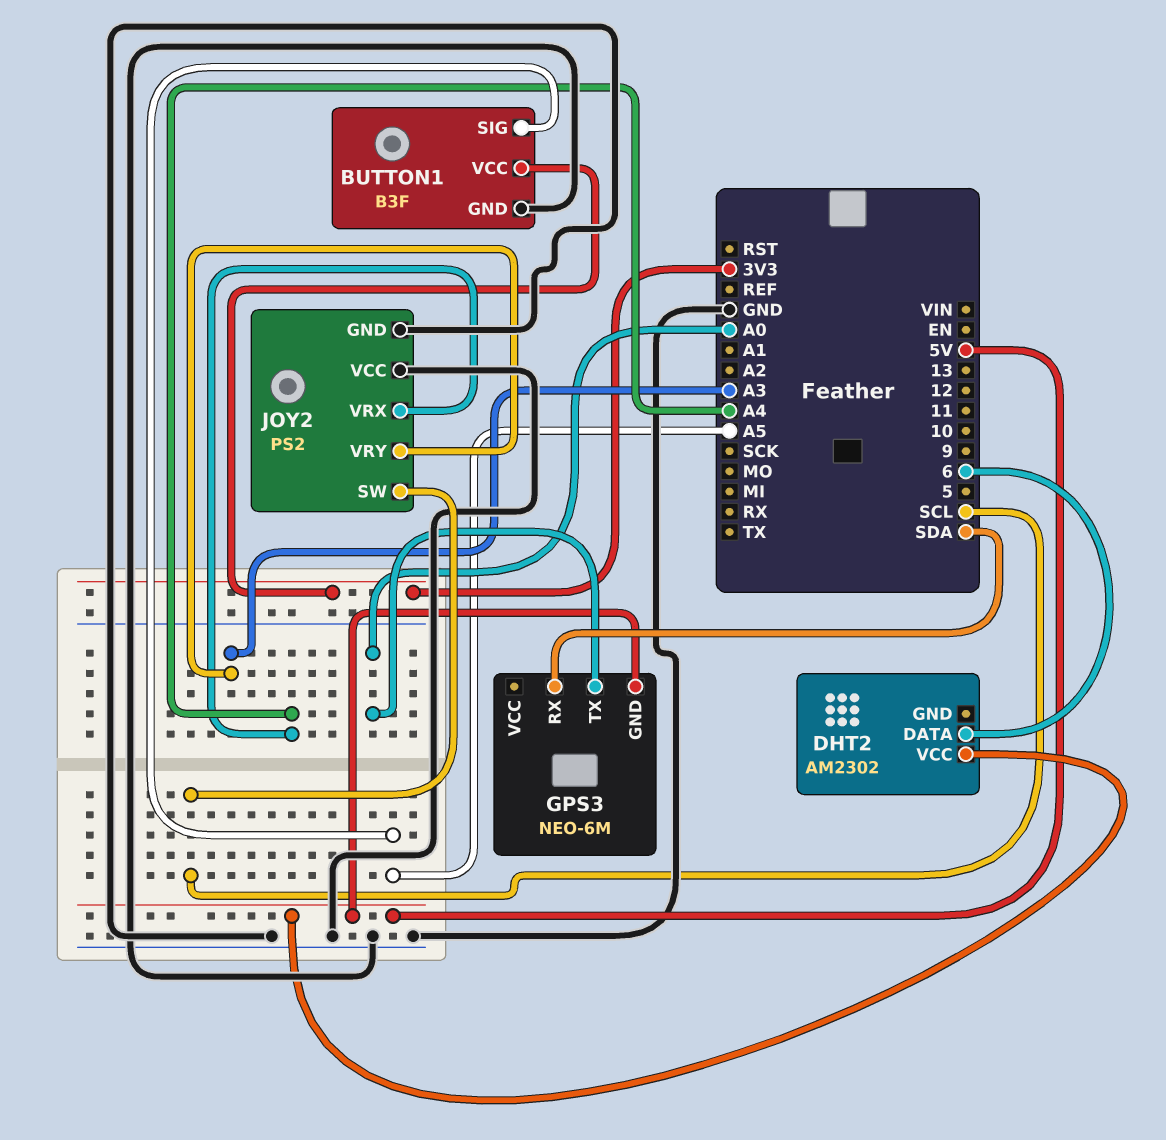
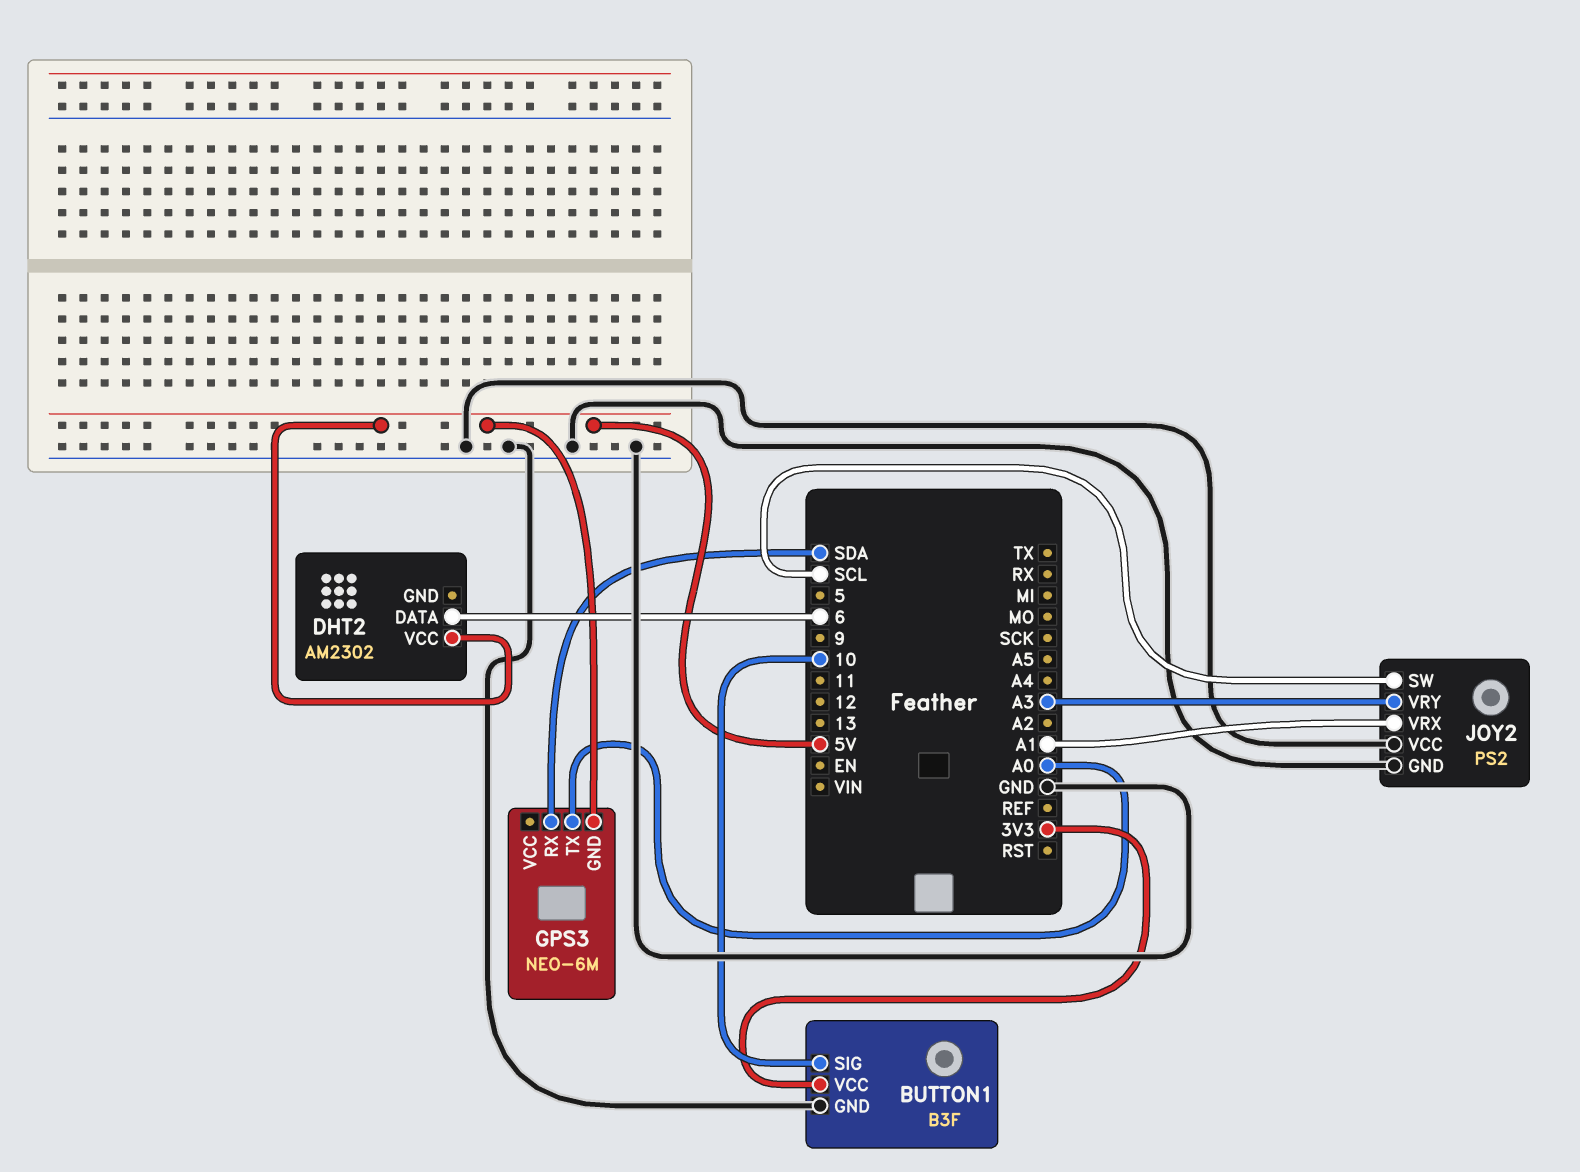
BUTTON1 pin SIG: A5 -> 10
JOY2 pin VRX: A4 -> A1

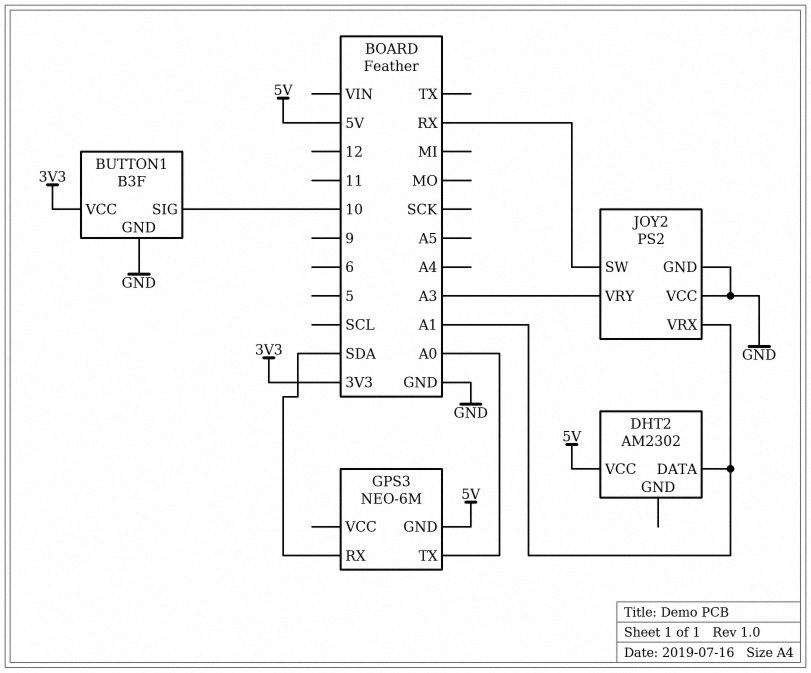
DHT2 pin DATA: 6 -> A1
JOY2 pin SW: SCL -> RX

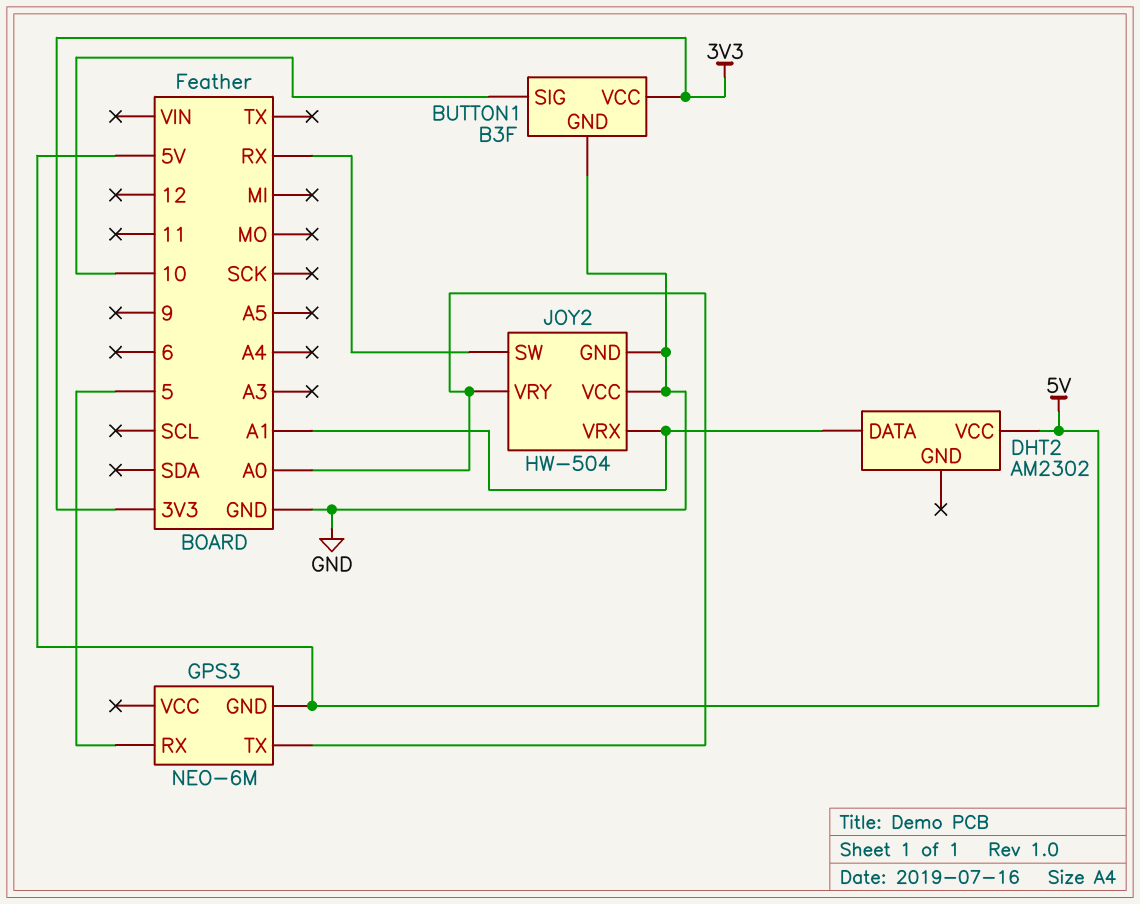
GPS3 pin RX: SDA -> 5
JOY2: PS2 -> HW-504
JOY2 pin VRY: A3 -> A0

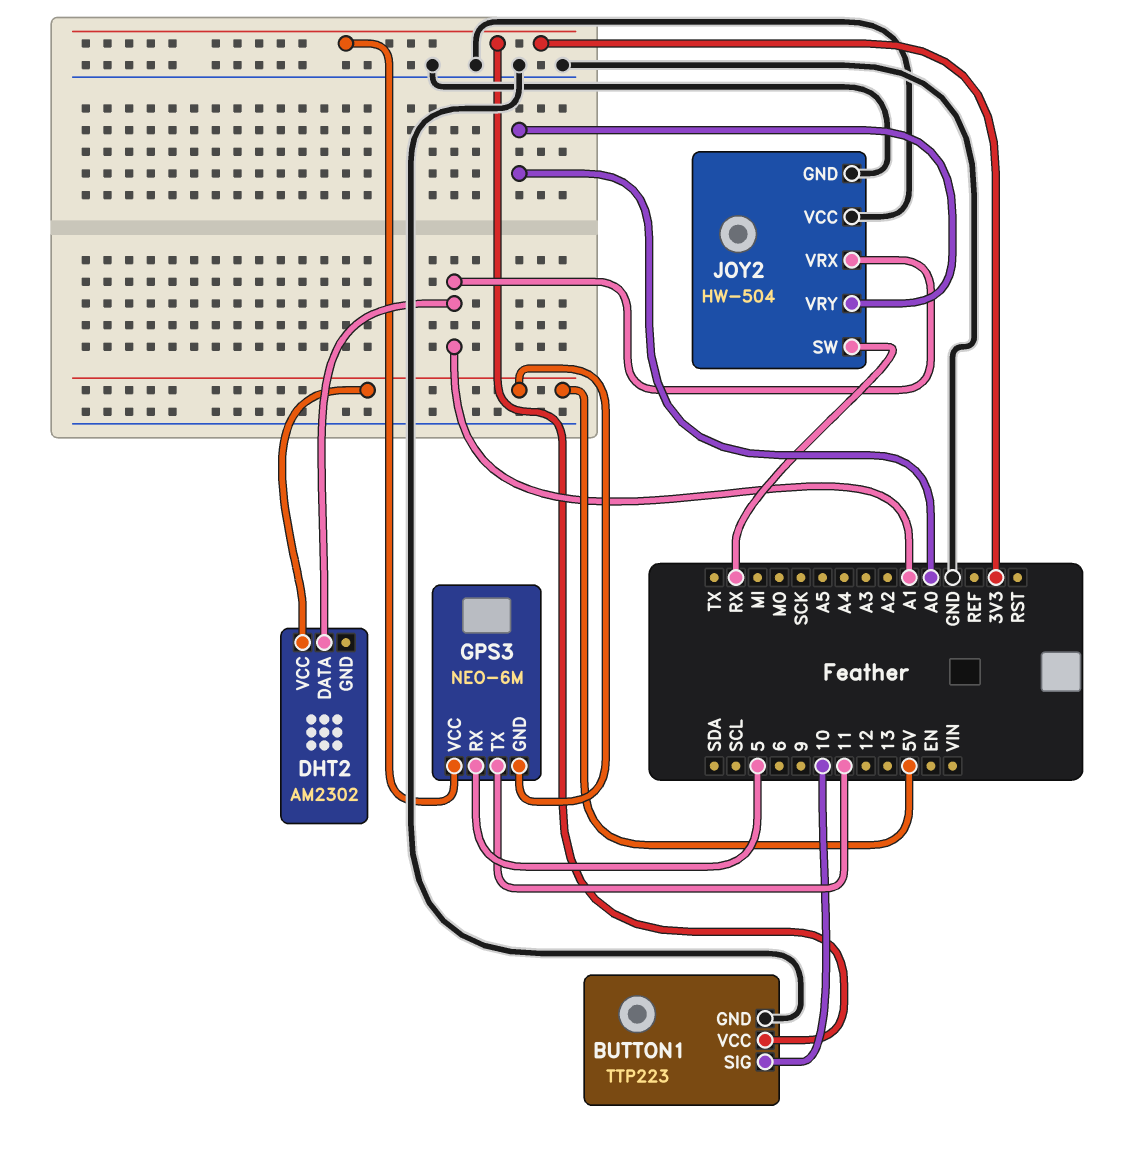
BUTTON1: B3F -> TTP223
GPS3 pin TX: A0 -> 11
GPS3 pin VCC: none -> 3V3

